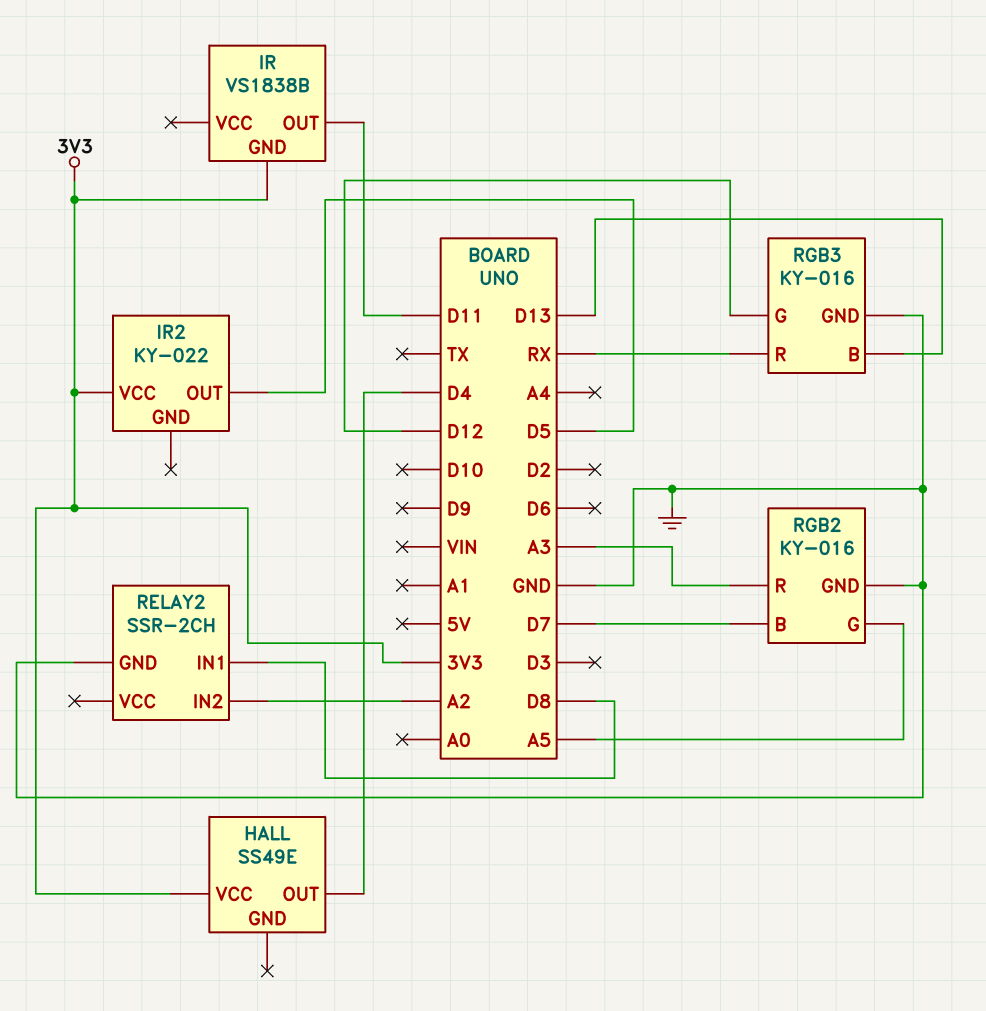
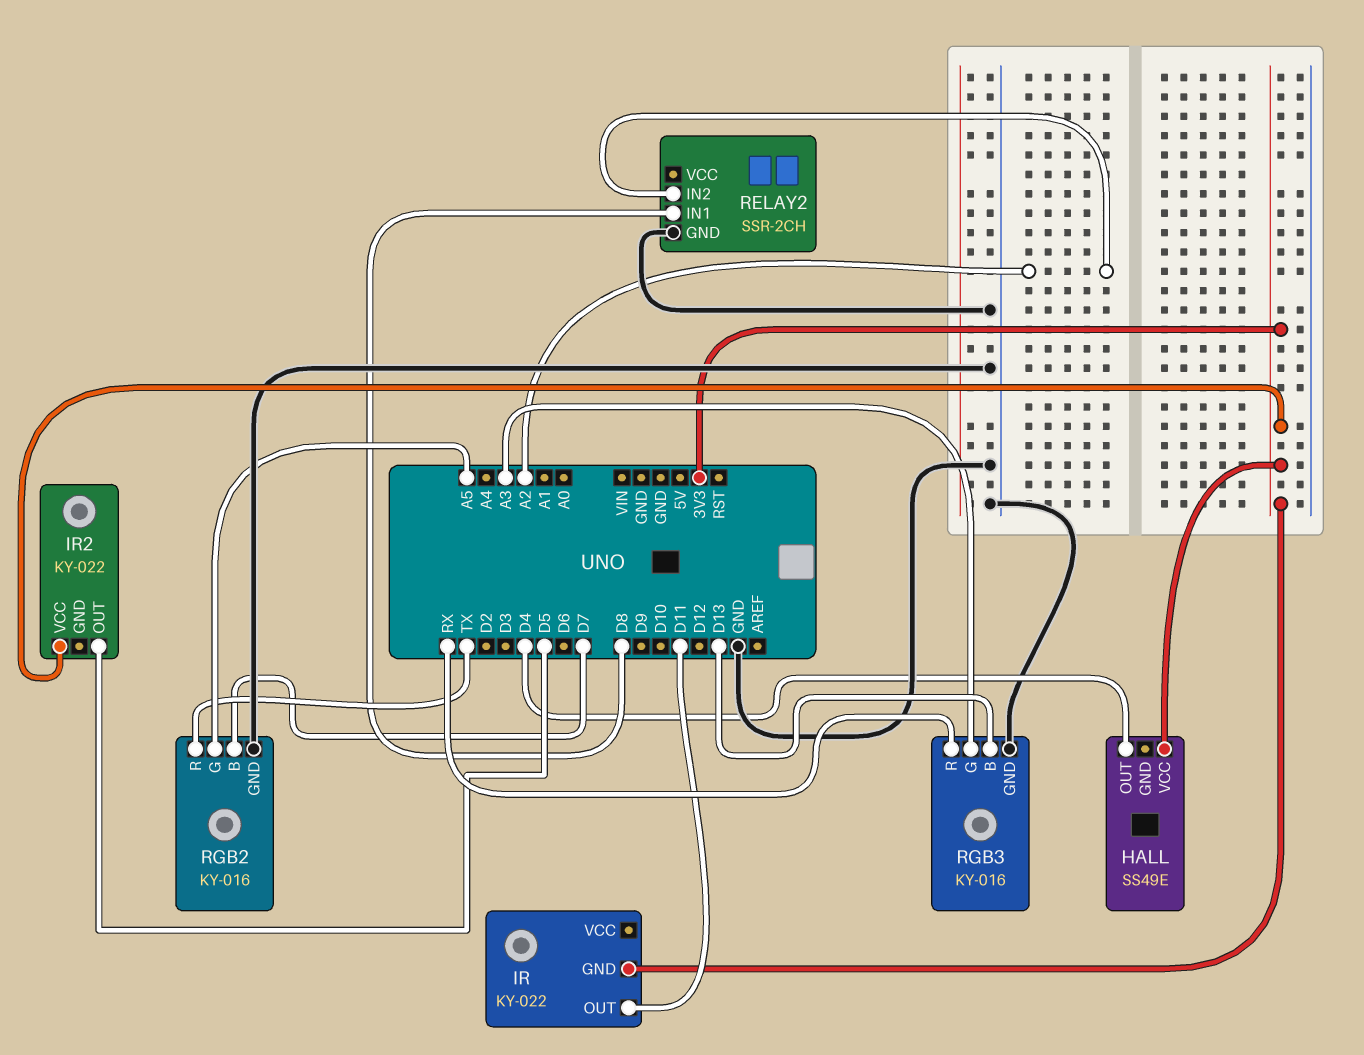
IR: VS1838B -> KY-022
RGB2 pin R: A3 -> TX
RGB3 pin G: D12 -> A3

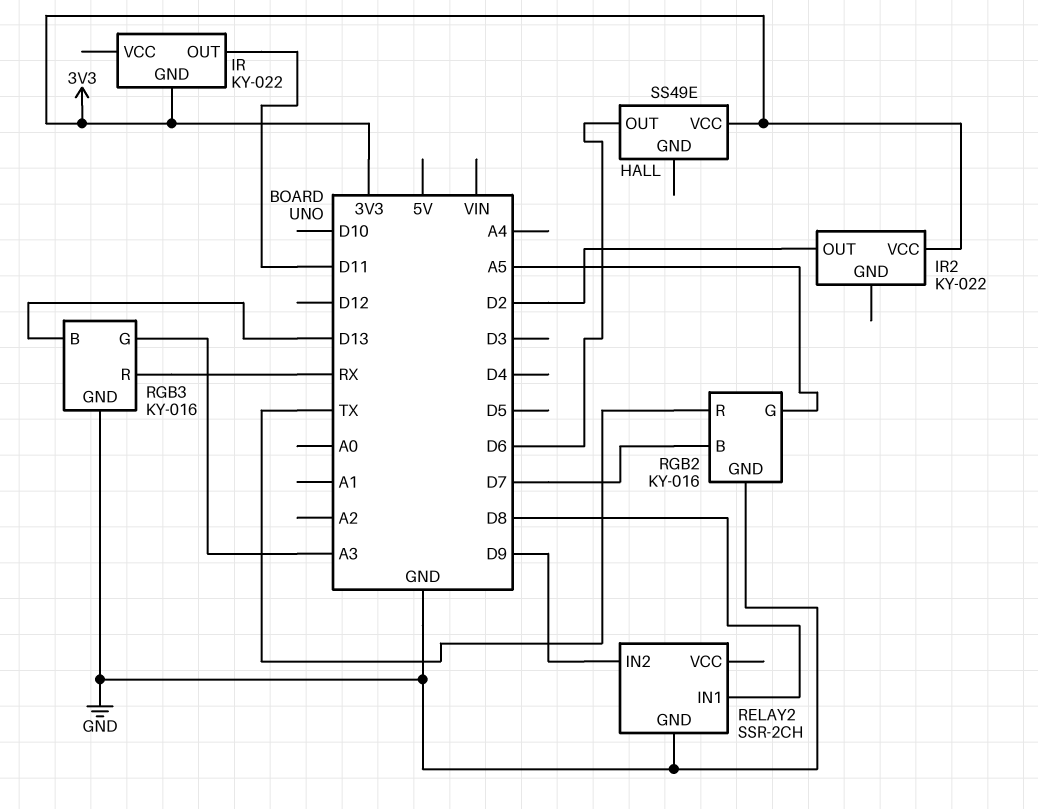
HALL pin OUT: D4 -> D6
IR2 pin OUT: D5 -> D2
RELAY2 pin IN2: A2 -> D9

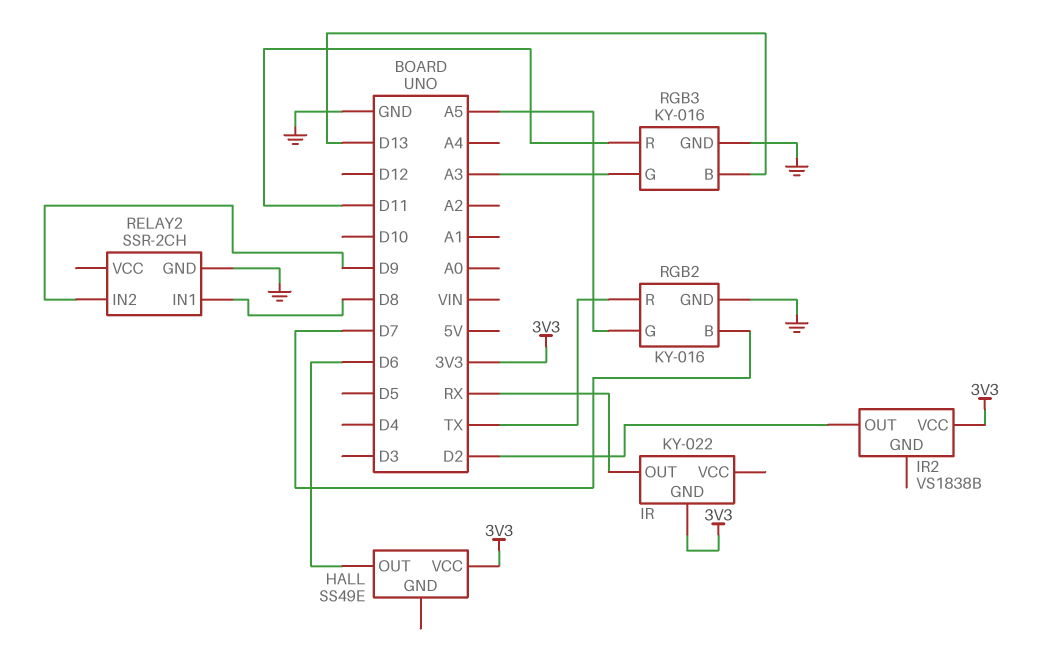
IR pin OUT: D11 -> RX
IR2: KY-022 -> VS1838B
RGB3 pin R: RX -> D11

